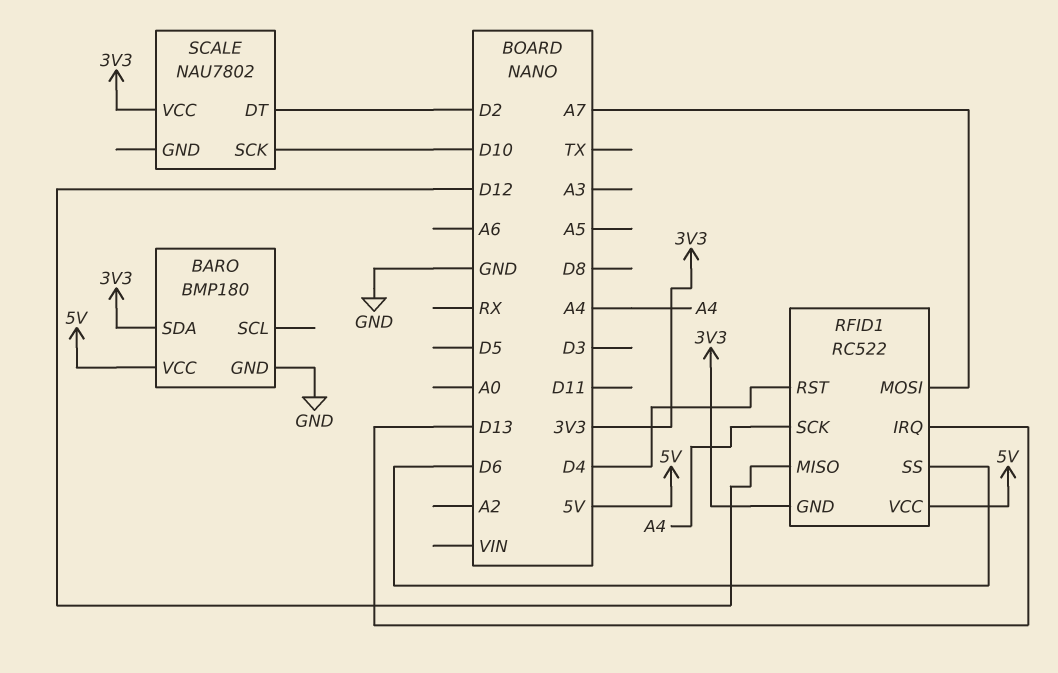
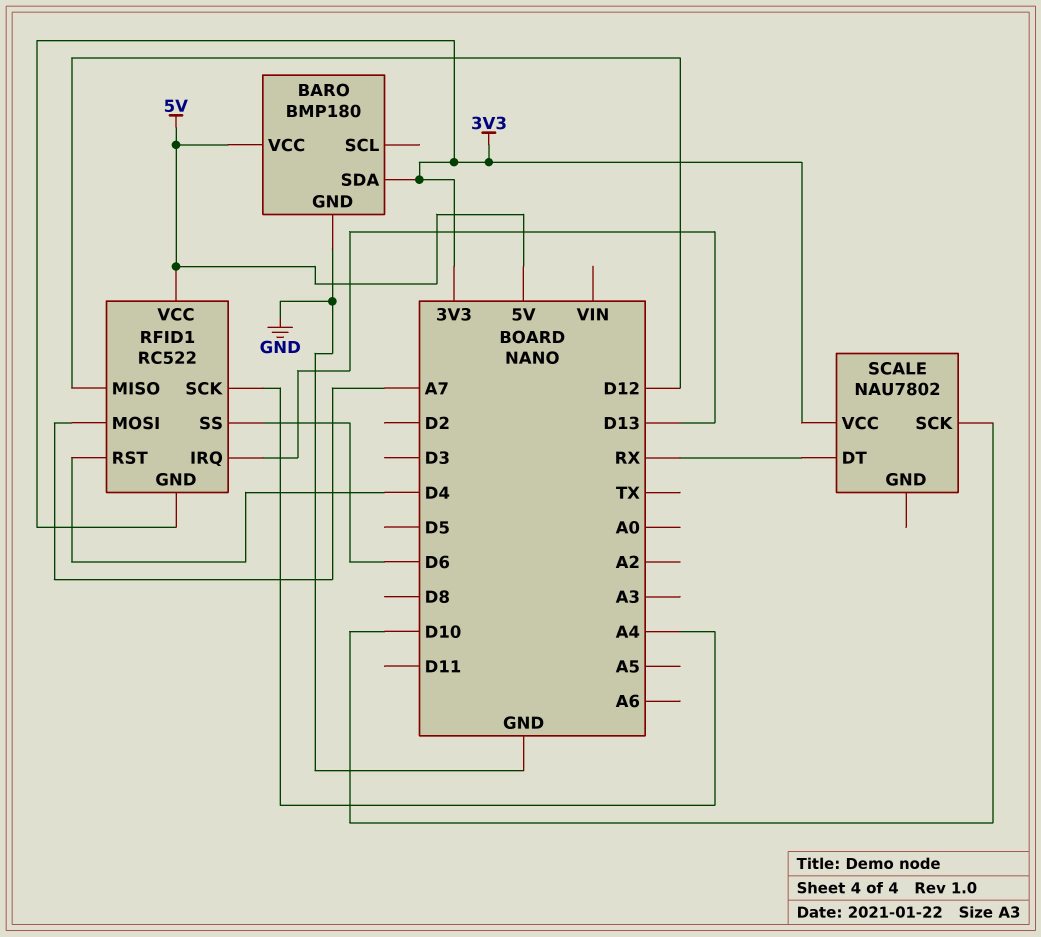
SCALE pin DT: D2 -> RX

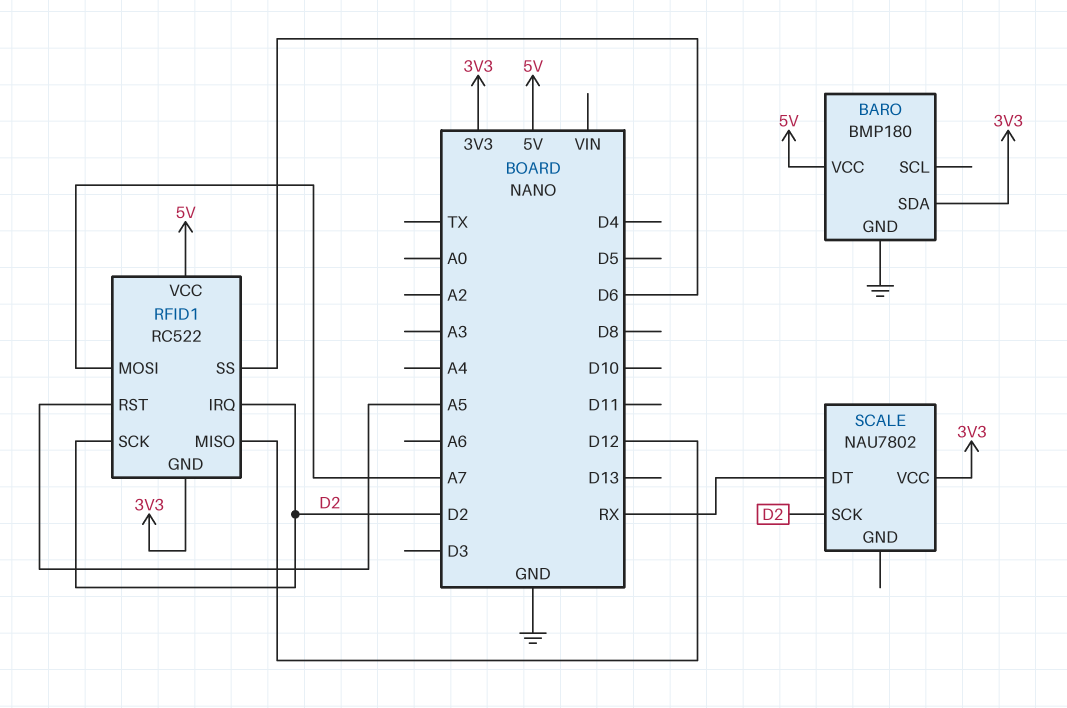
RFID1 pin IRQ: D13 -> D2
RFID1 pin RST: D4 -> A5
RFID1 pin SCK: A4 -> D2
SCALE pin SCK: D10 -> D2

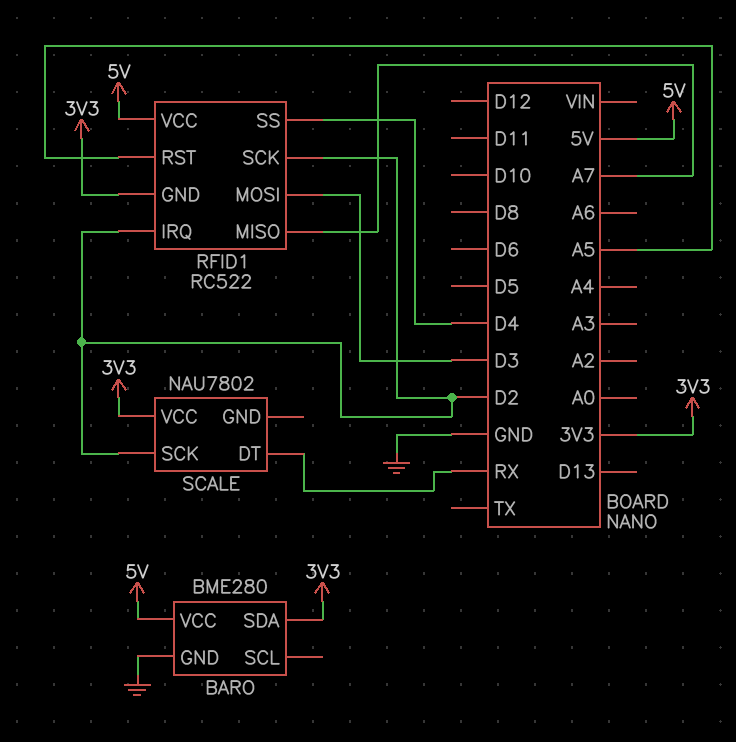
BARO: BMP180 -> BME280
RFID1 pin MISO: D12 -> A7
RFID1 pin MOSI: A7 -> D3
RFID1 pin SS: D6 -> D4

